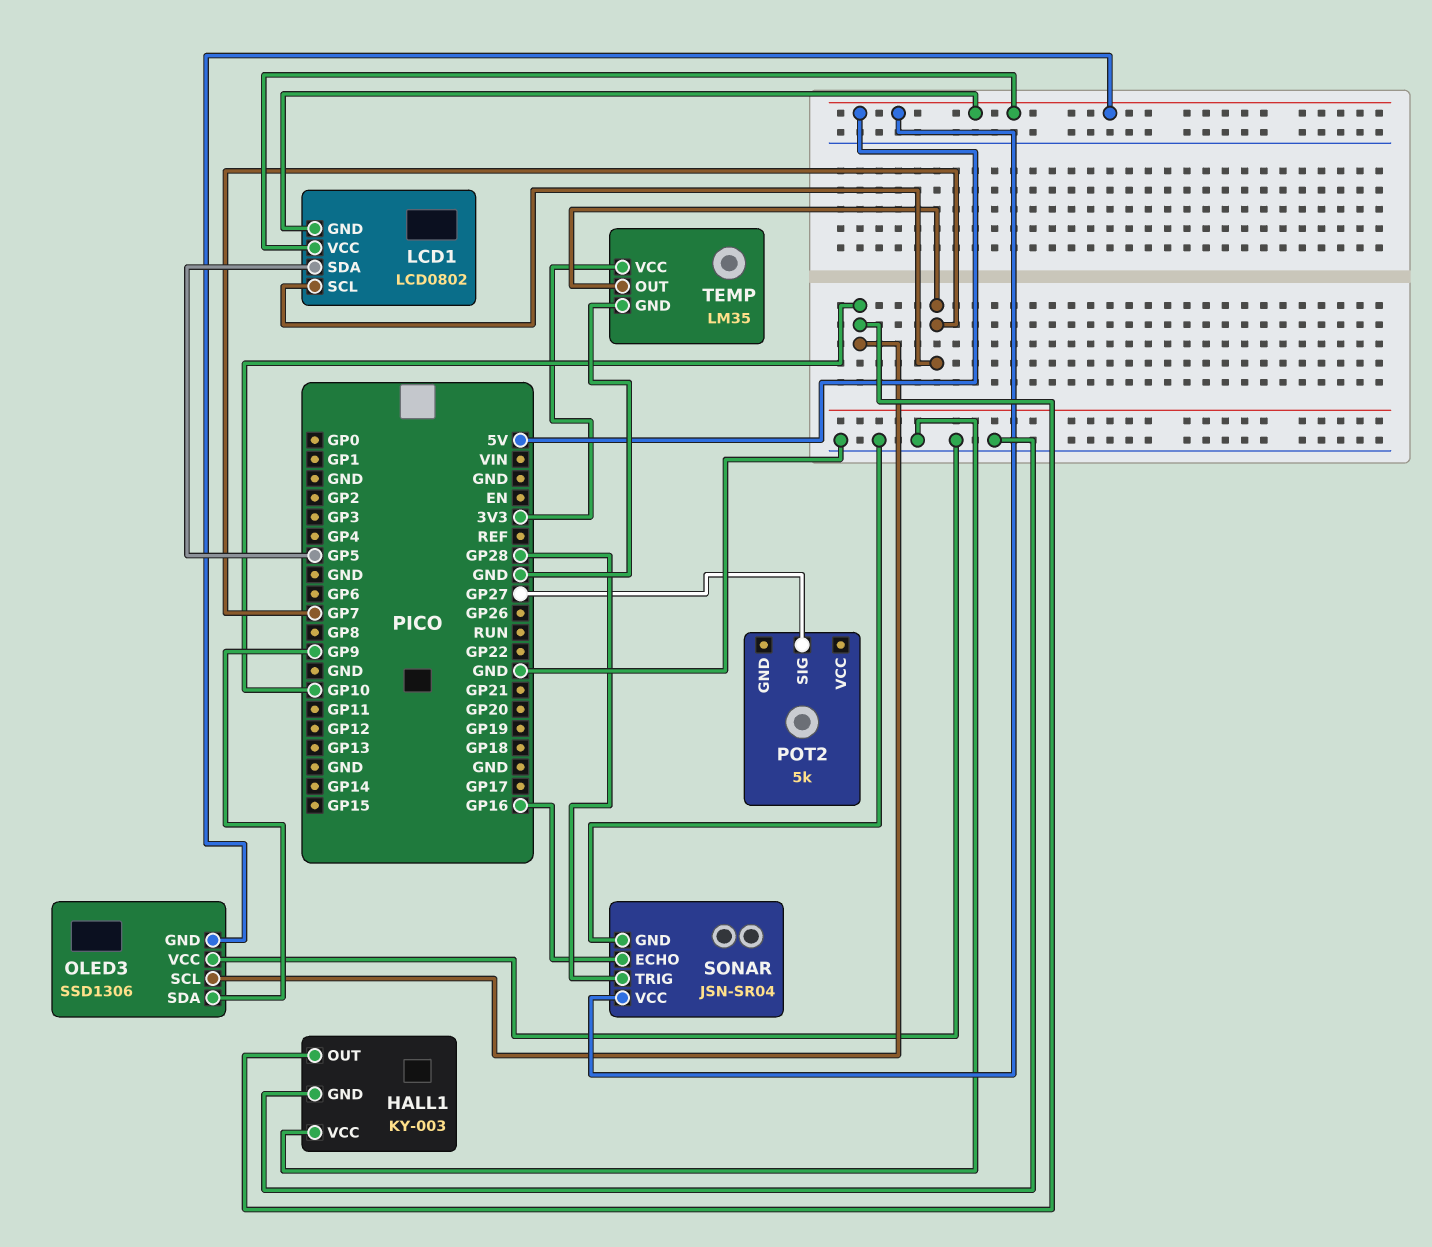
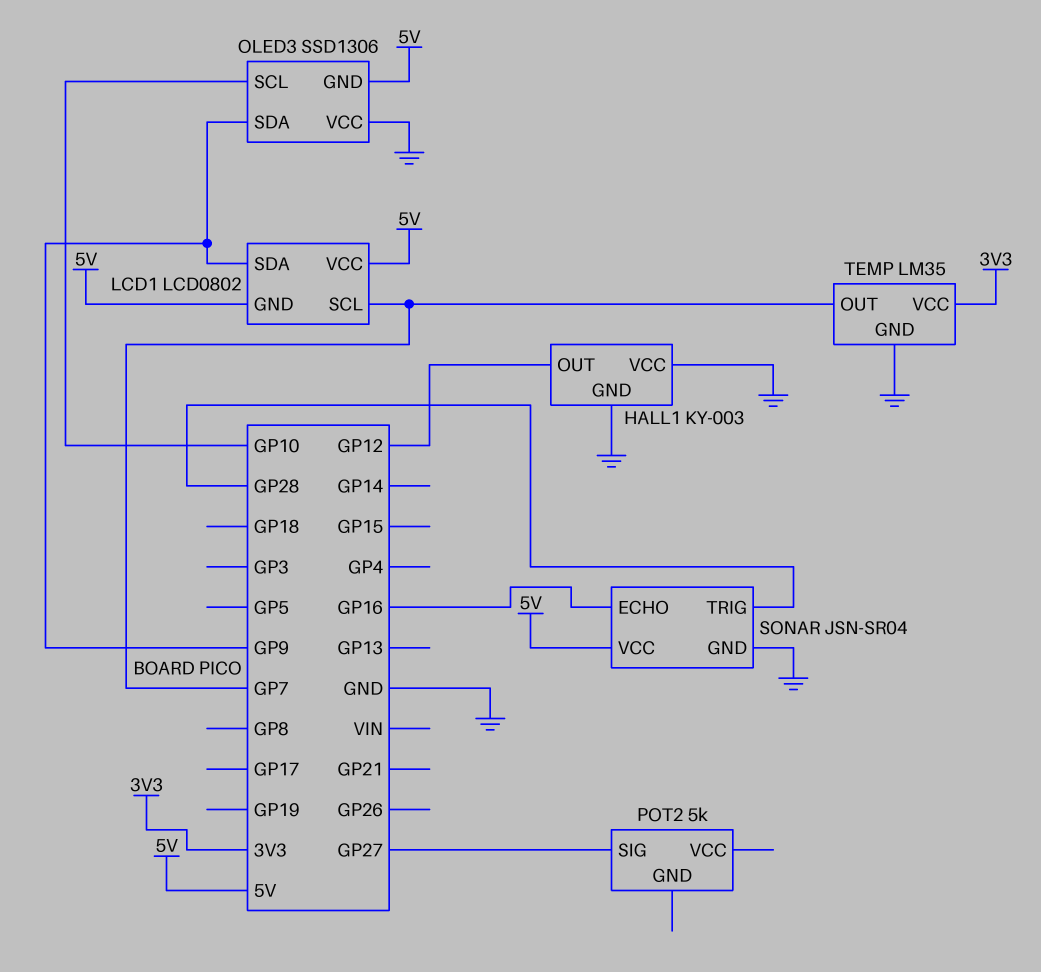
HALL1 pin OUT: GP10 -> GP12
LCD1 pin SDA: GP5 -> GP9

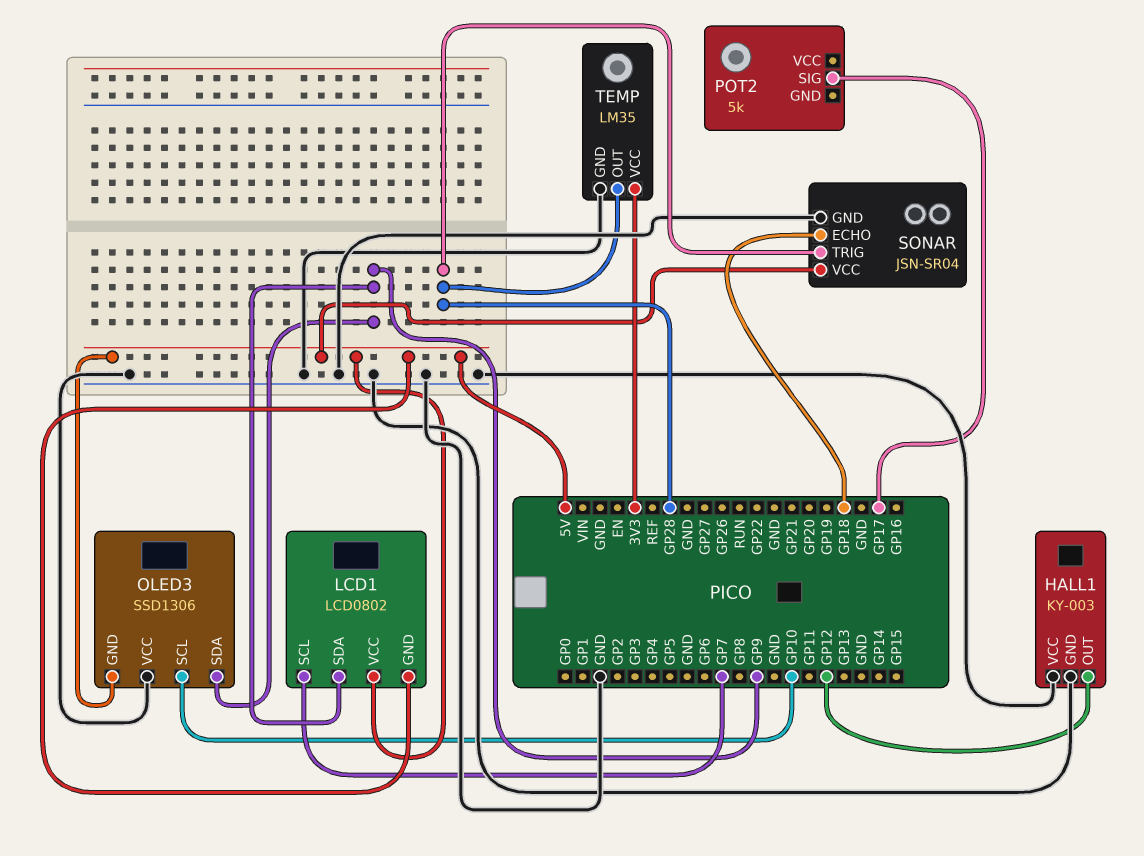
POT2 pin SIG: GP27 -> GP17
SONAR pin ECHO: GP16 -> GP18
TEMP pin OUT: GP7 -> GP28

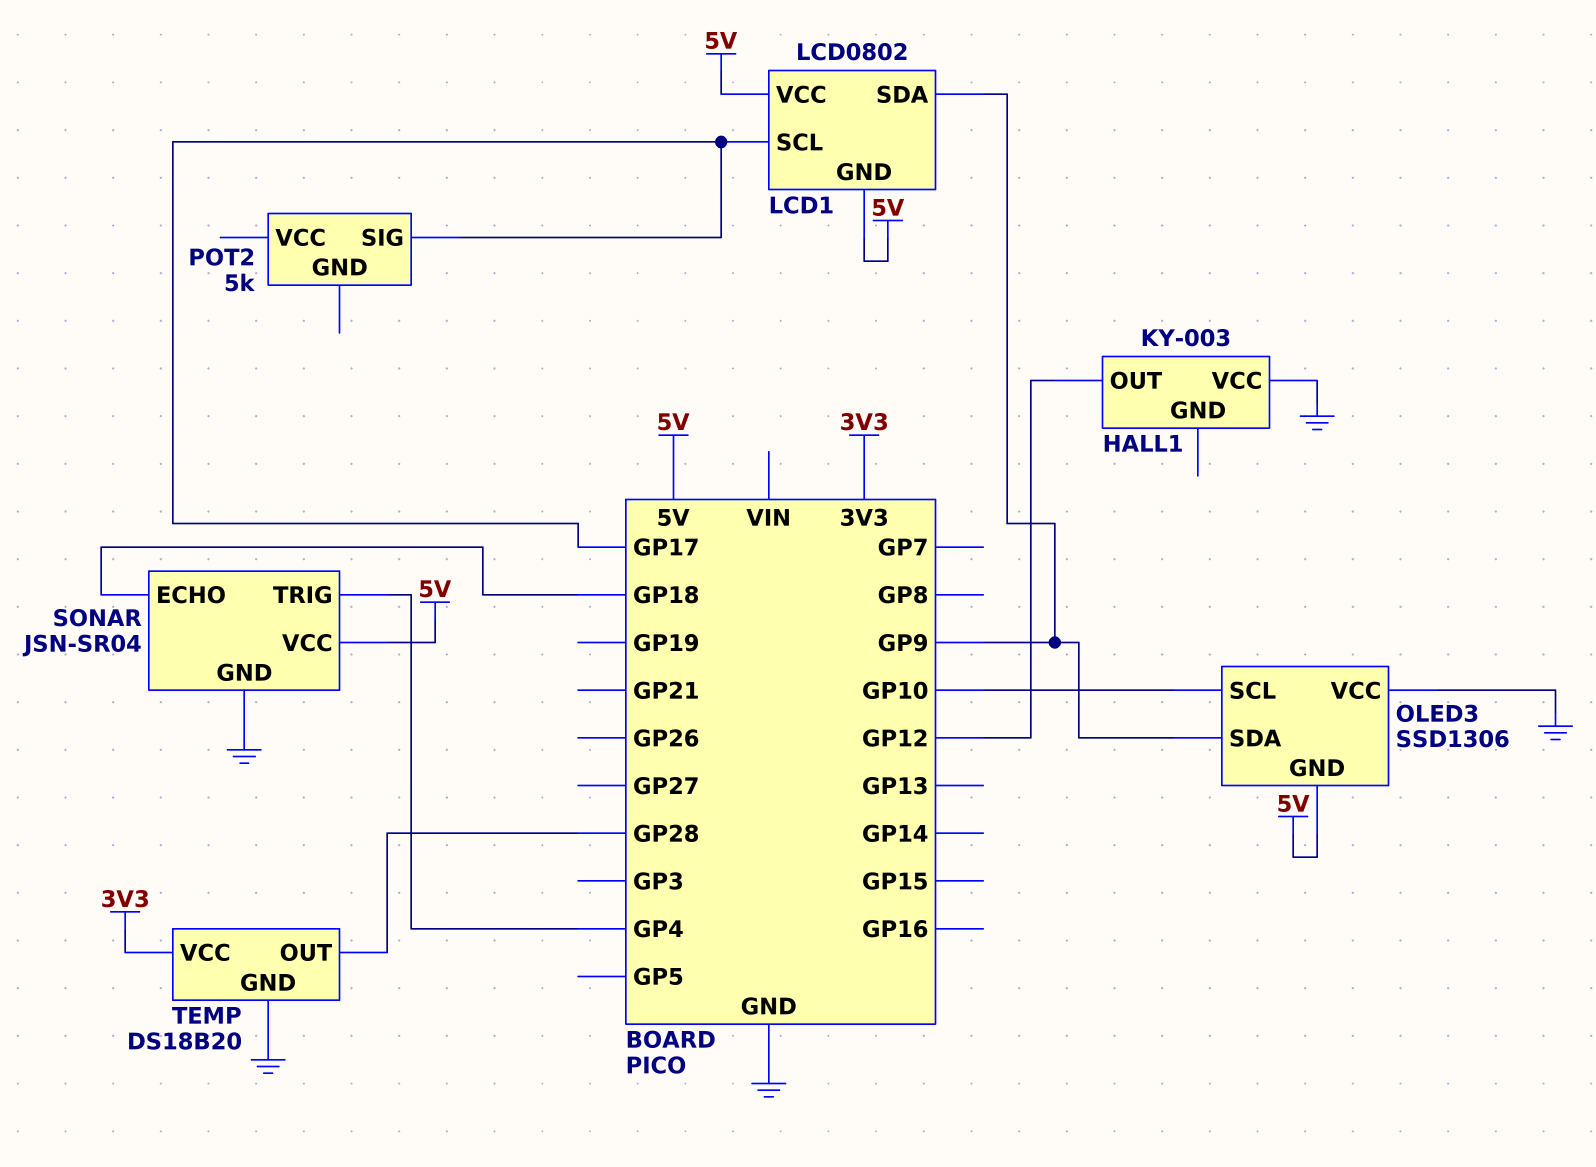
HALL1 pin GND: GND -> none
LCD1 pin SCL: GP7 -> GP17
SONAR pin TRIG: GP28 -> GP4
TEMP: LM35 -> DS18B20

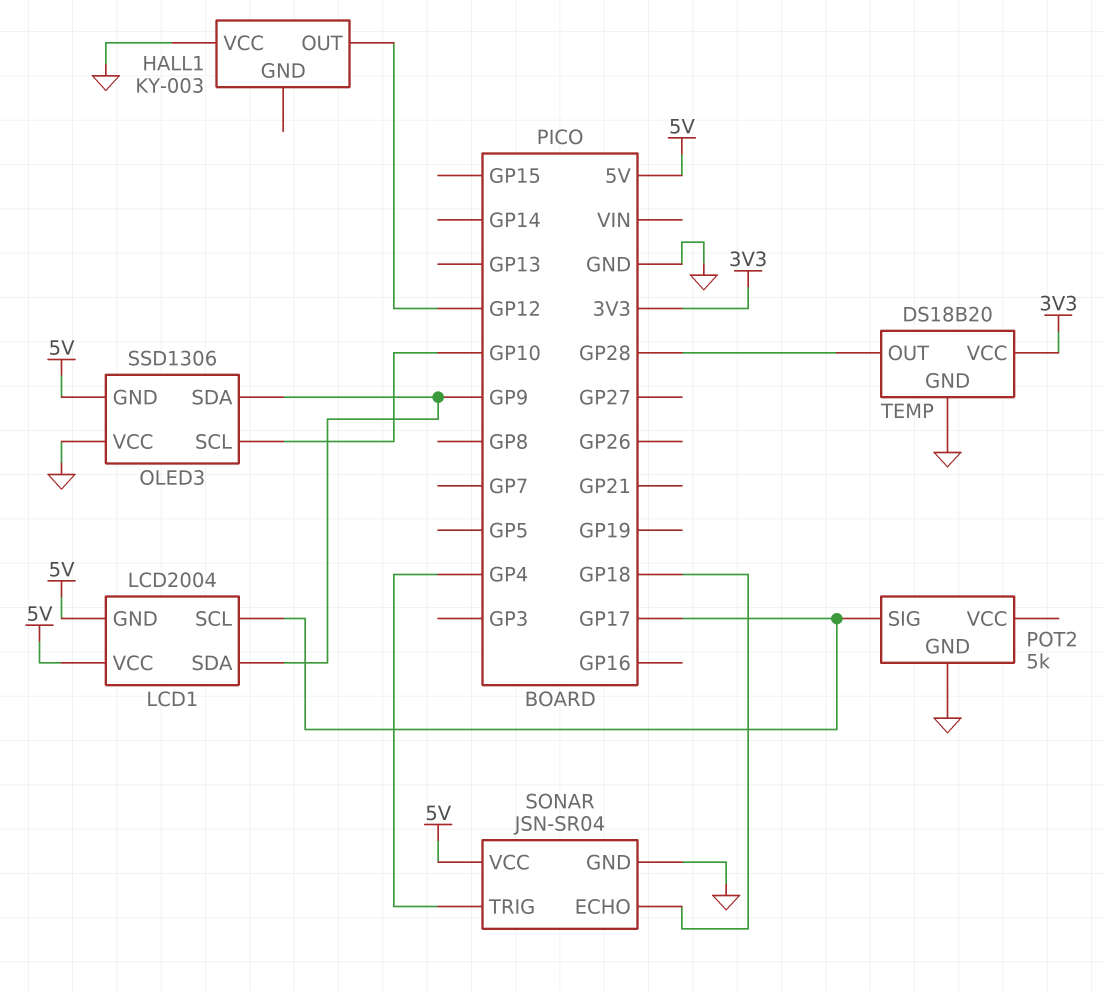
LCD1: LCD0802 -> LCD2004
POT2 pin GND: none -> GND

